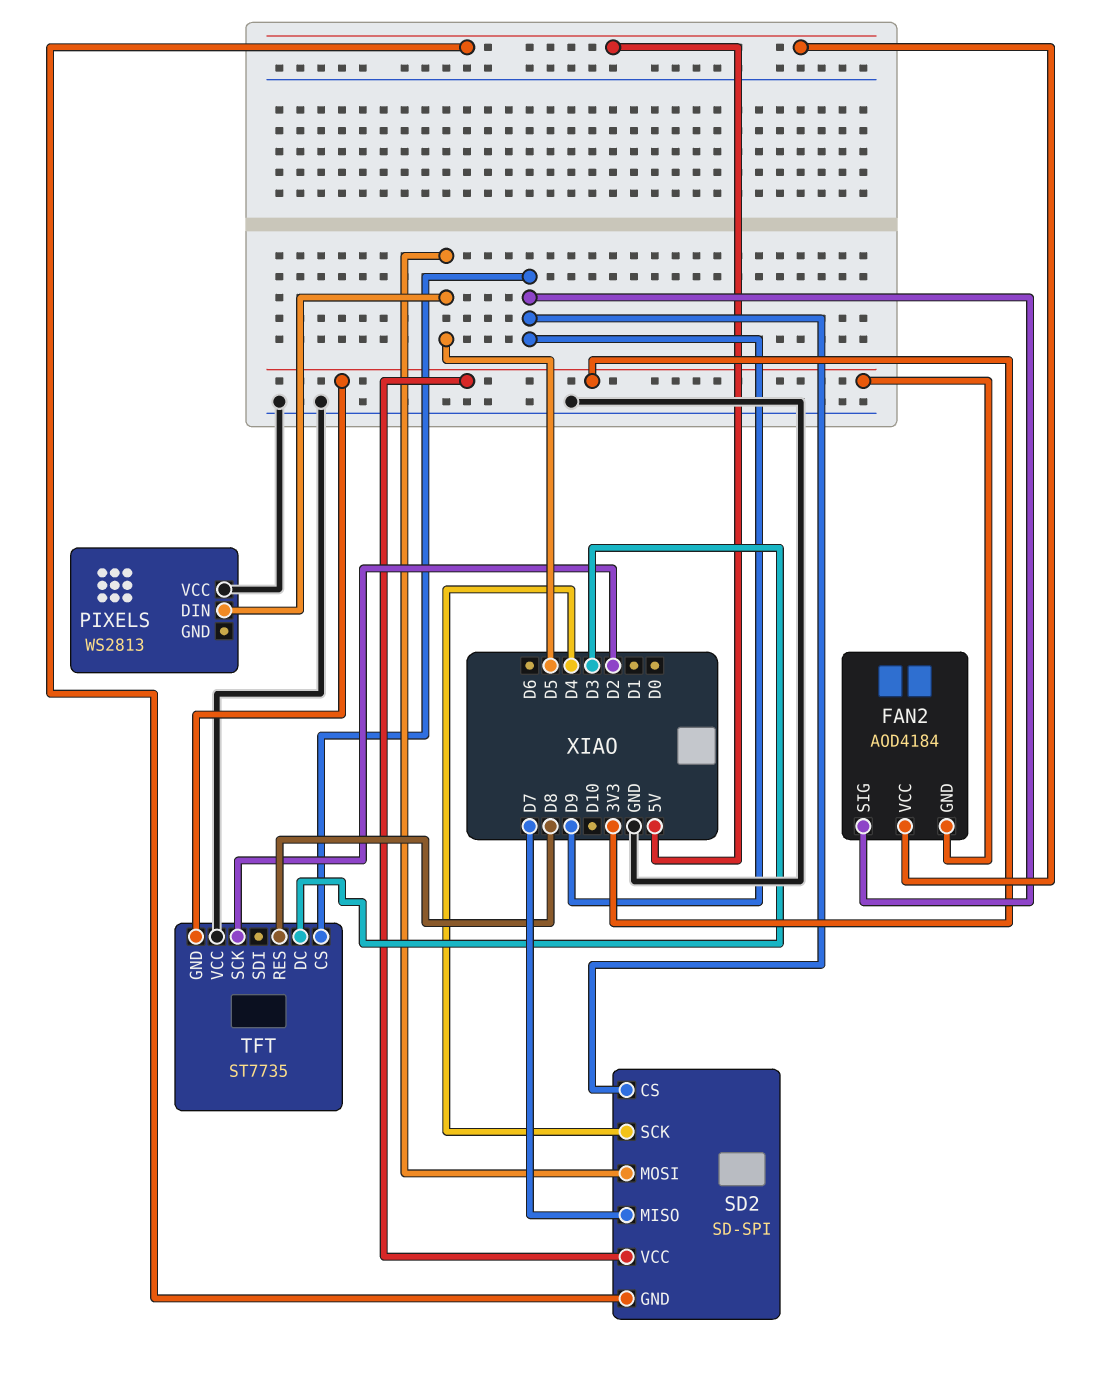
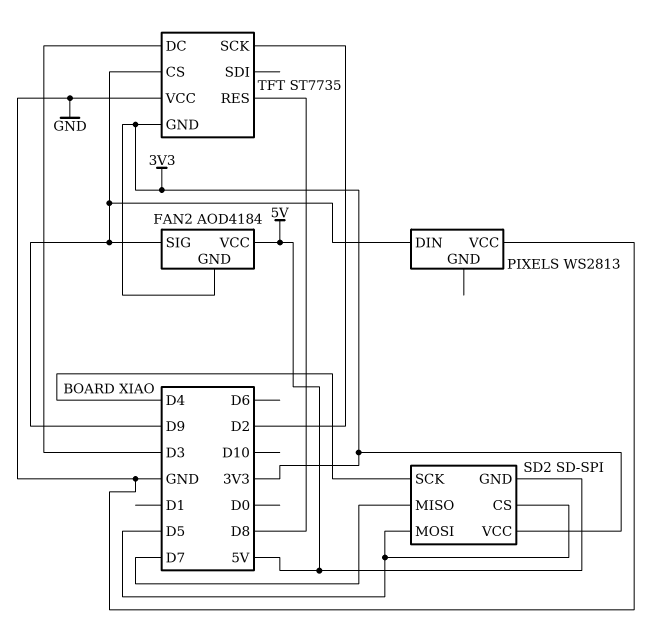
PIXELS pin DIN: D5 -> D9
SD2 pin CS: D9 -> D5

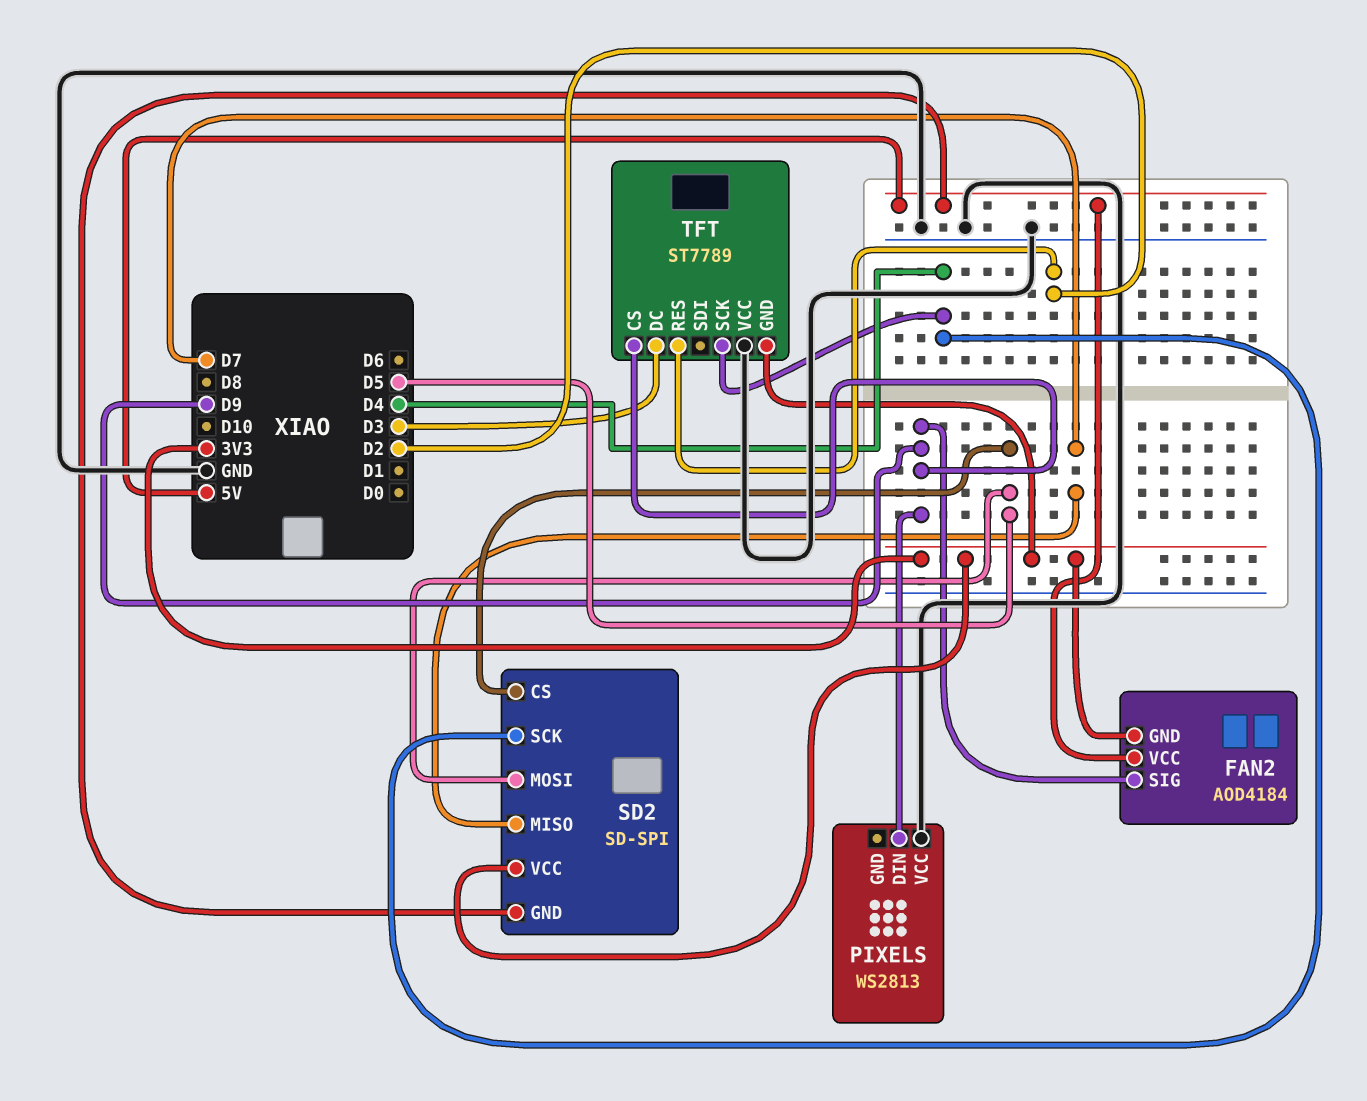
TFT: ST7735 -> ST7789
TFT pin RES: D8 -> D2
TFT pin SCK: D2 -> D4

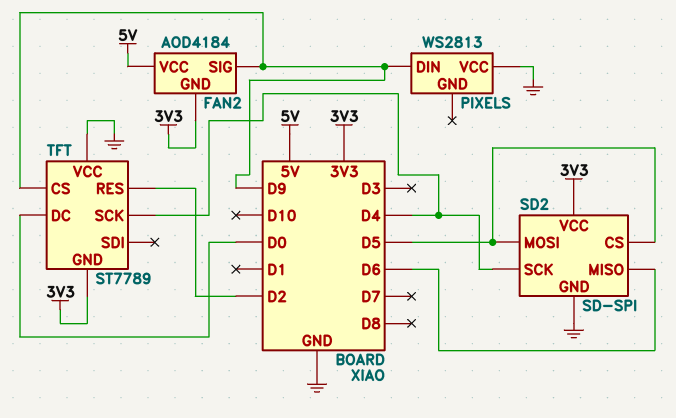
SD2 pin GND: 5V -> GND
SD2 pin MISO: D7 -> D6
TFT pin DC: D3 -> D0

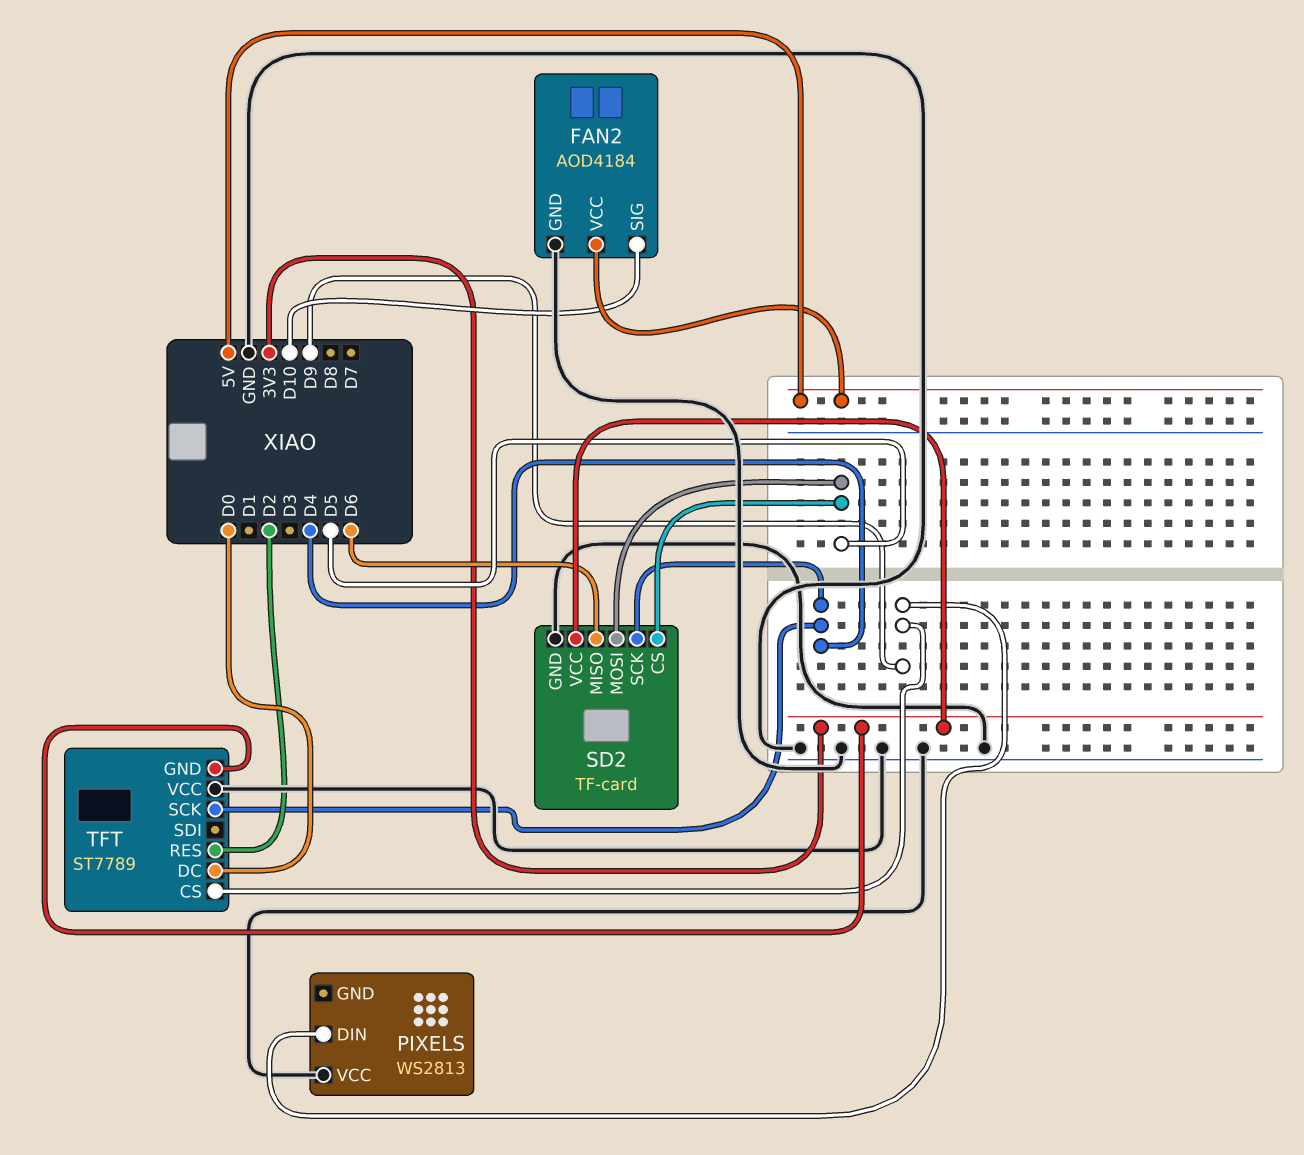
FAN2 pin GND: 3V3 -> GND
FAN2 pin SIG: D9 -> D10
SD2: SD-SPI -> TF-card

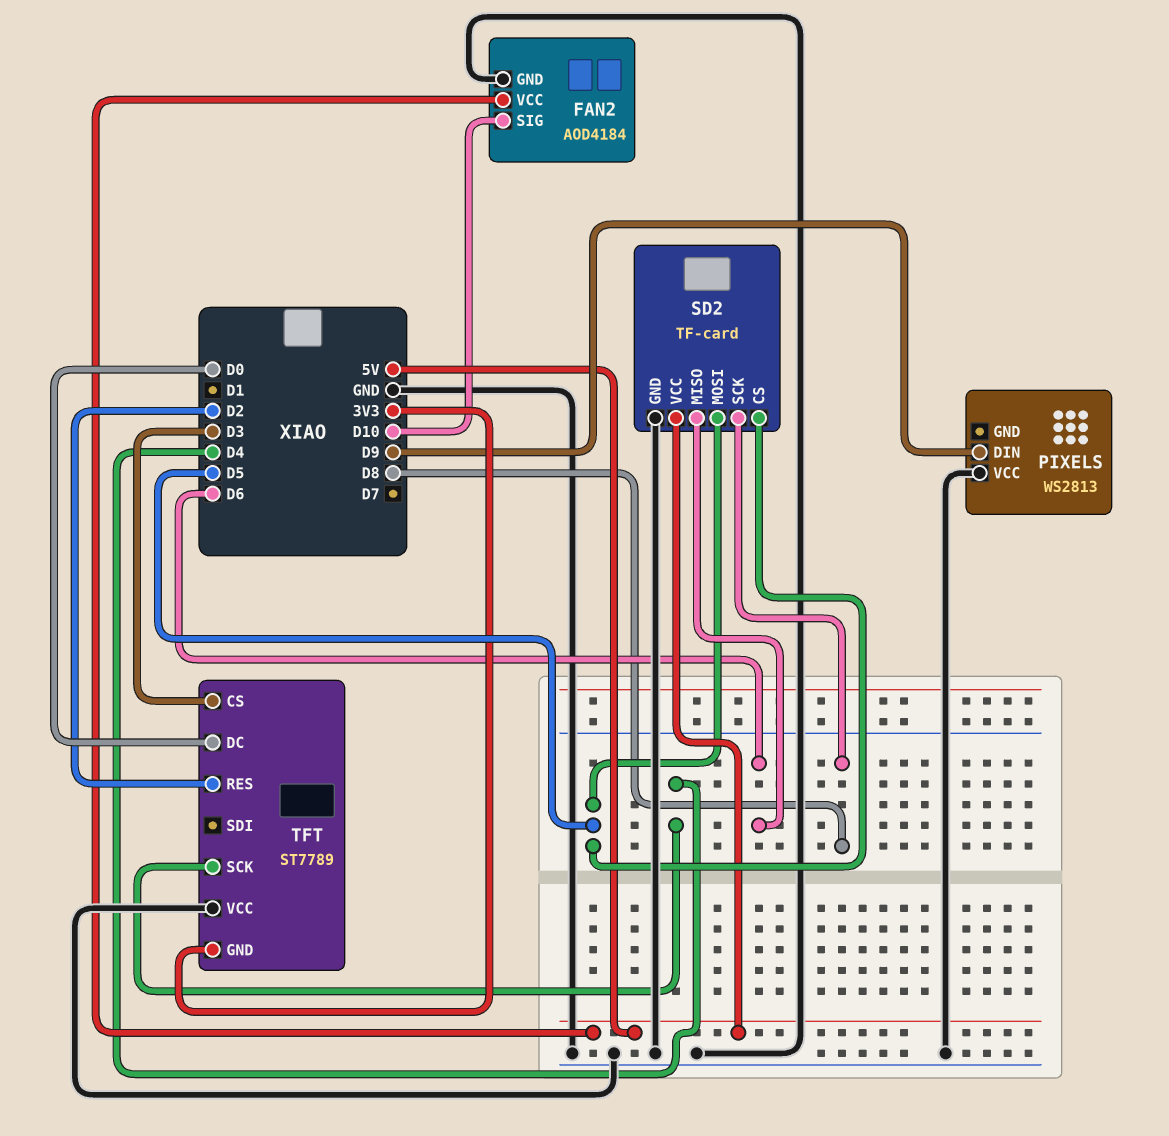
SD2 pin SCK: D4 -> D8
SD2 pin VCC: 3V3 -> 5V
TFT pin CS: D9 -> D3

